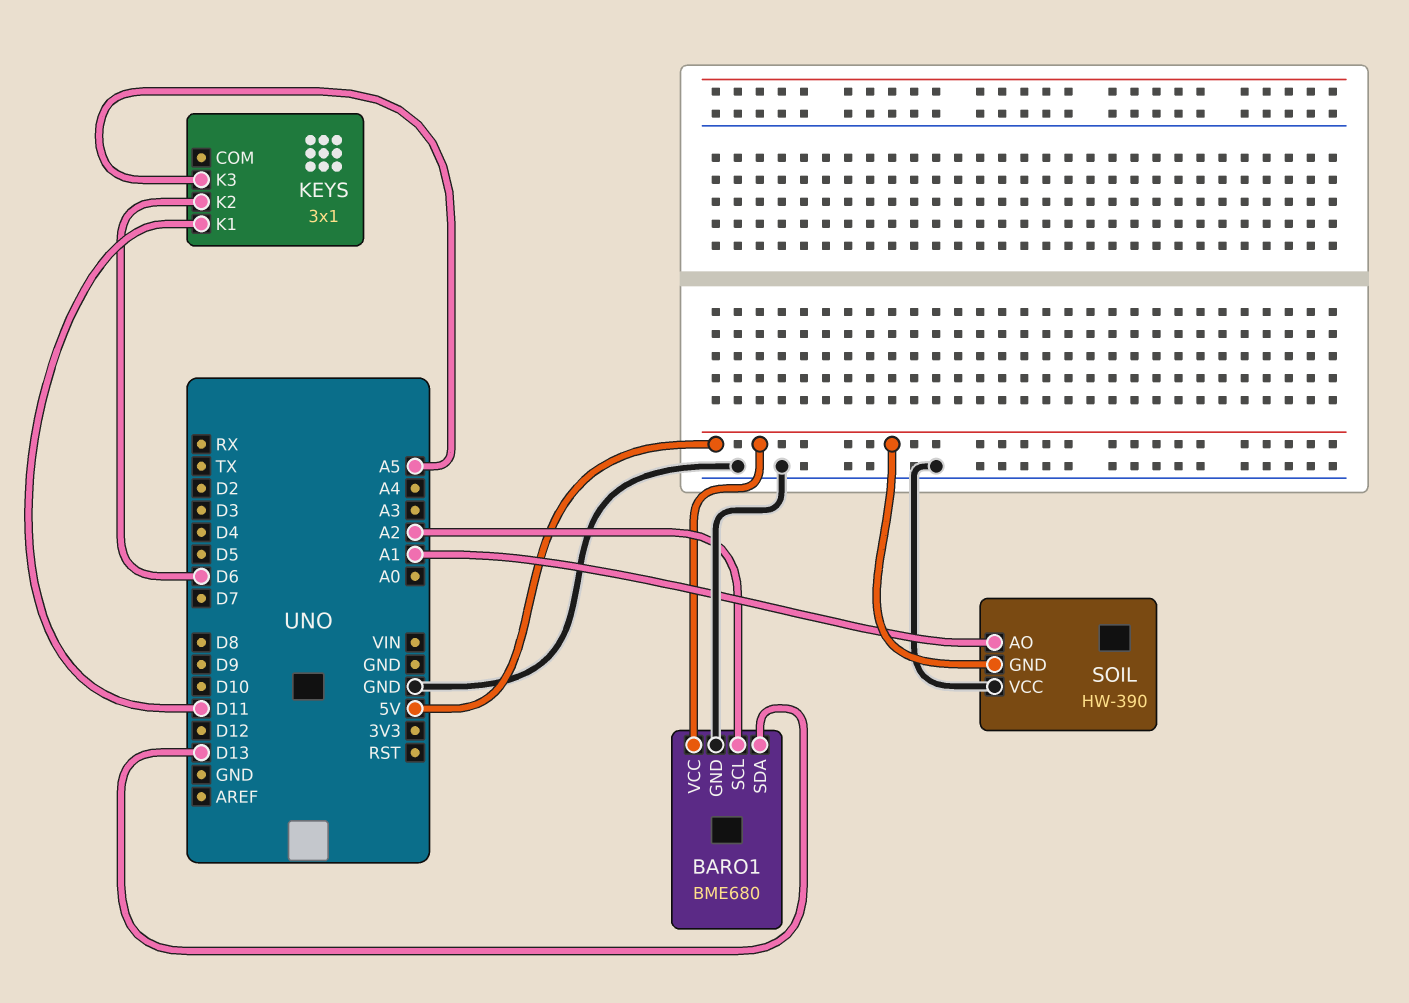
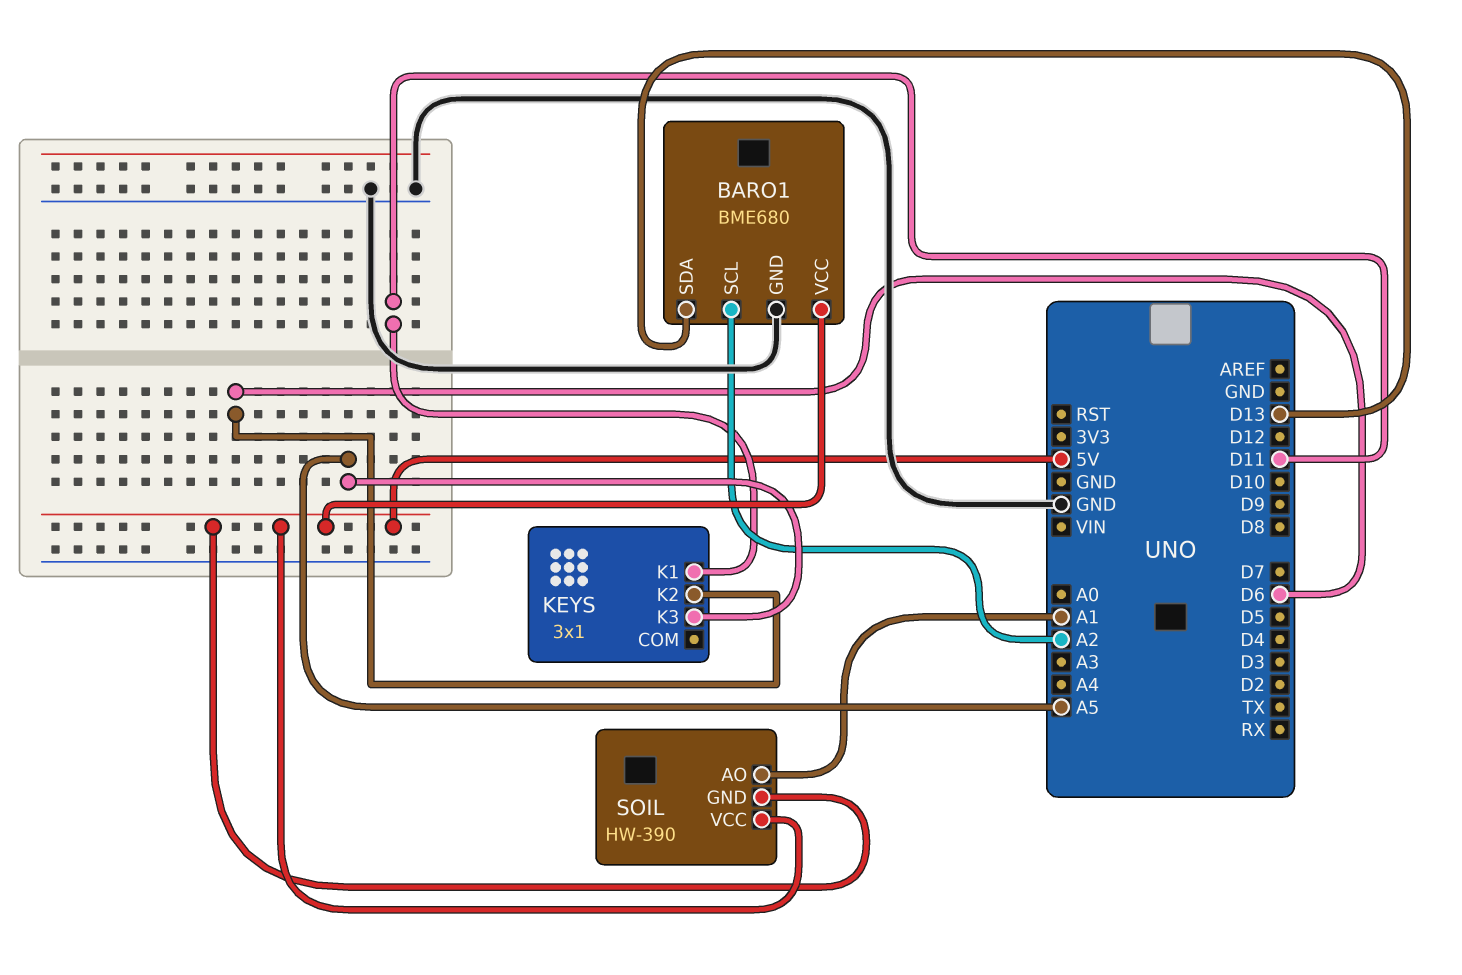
SOIL pin VCC: GND -> 5V

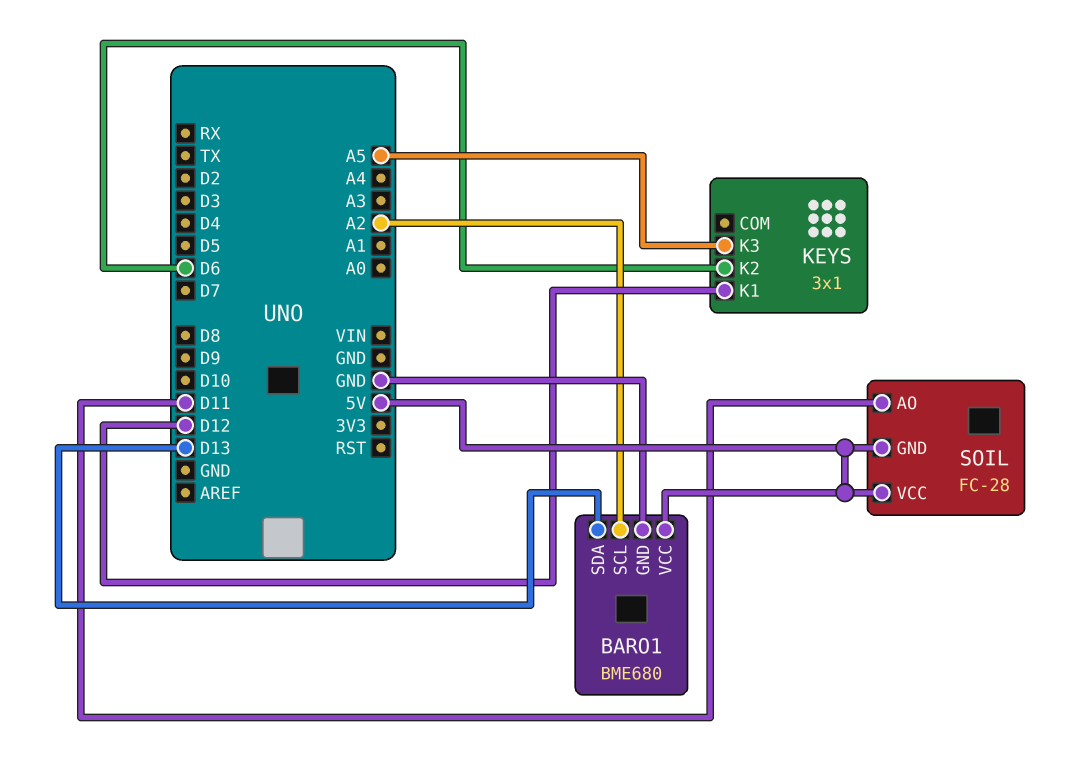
KEYS pin K1: D11 -> D12
SOIL: HW-390 -> FC-28
SOIL pin AO: A1 -> D11

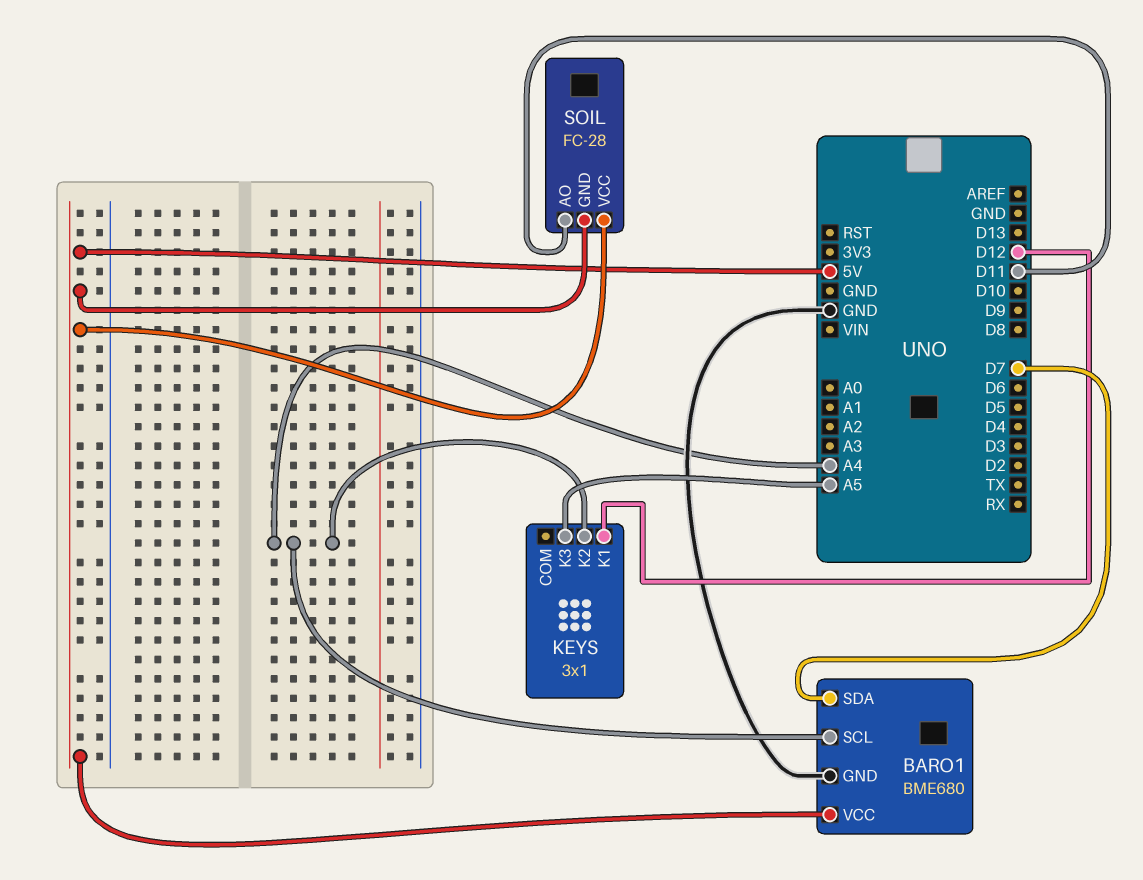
BARO1 pin SCL: A2 -> A4
BARO1 pin SDA: D13 -> D7
KEYS pin K2: D6 -> A4

